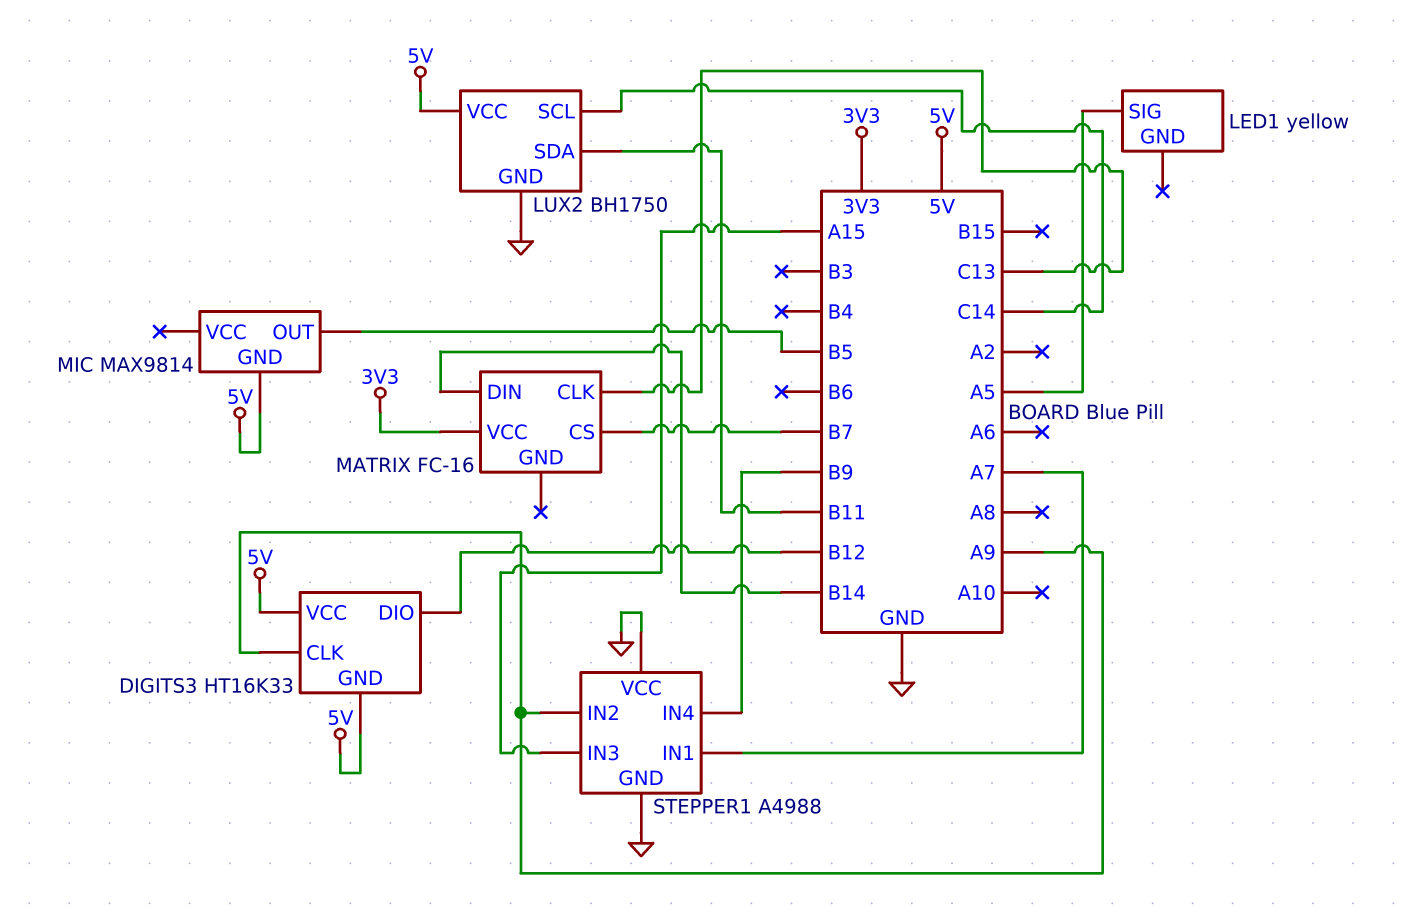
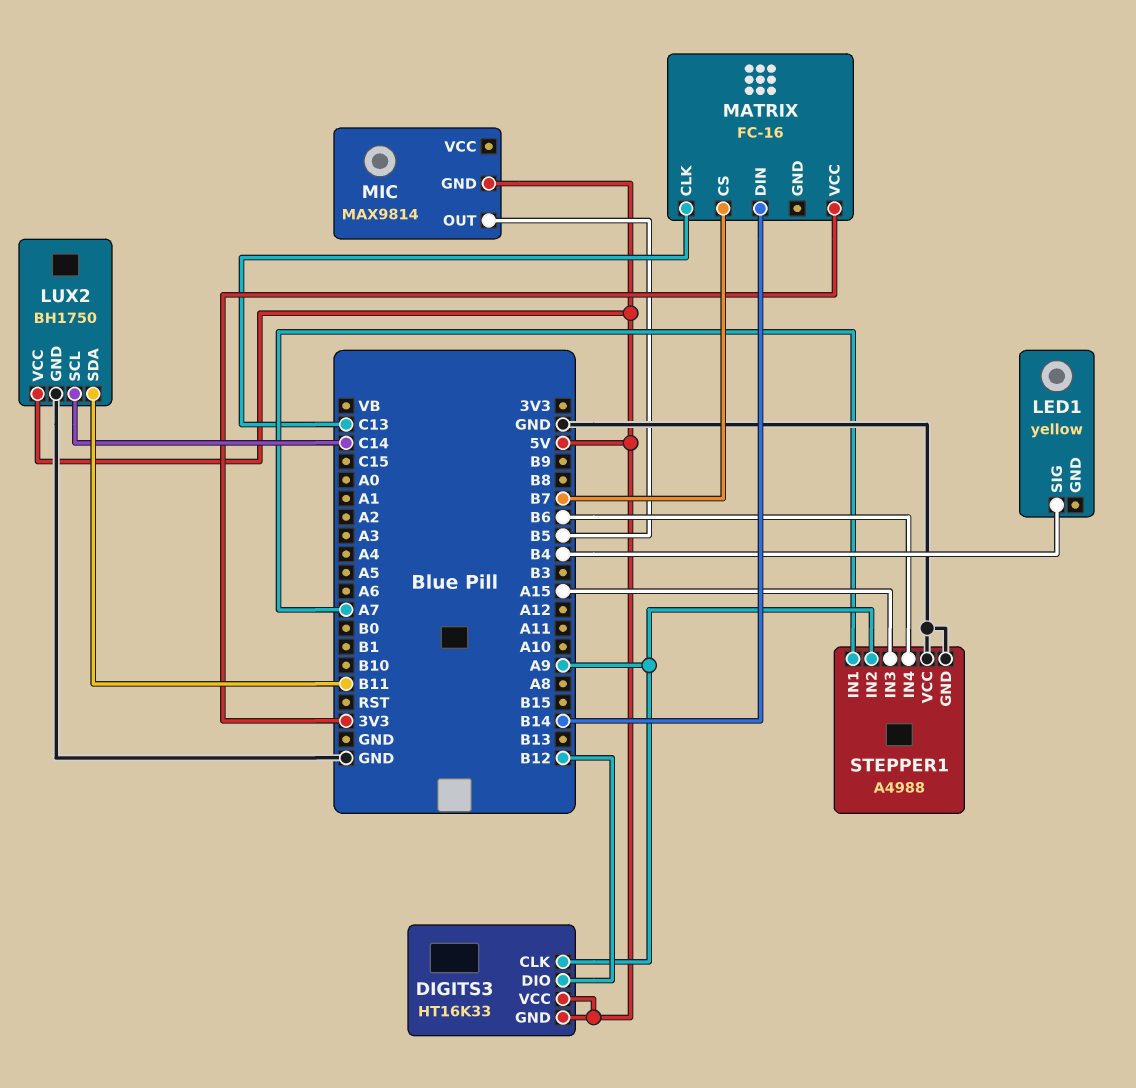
LED1 pin SIG: A5 -> B4
STEPPER1 pin IN4: B9 -> B6

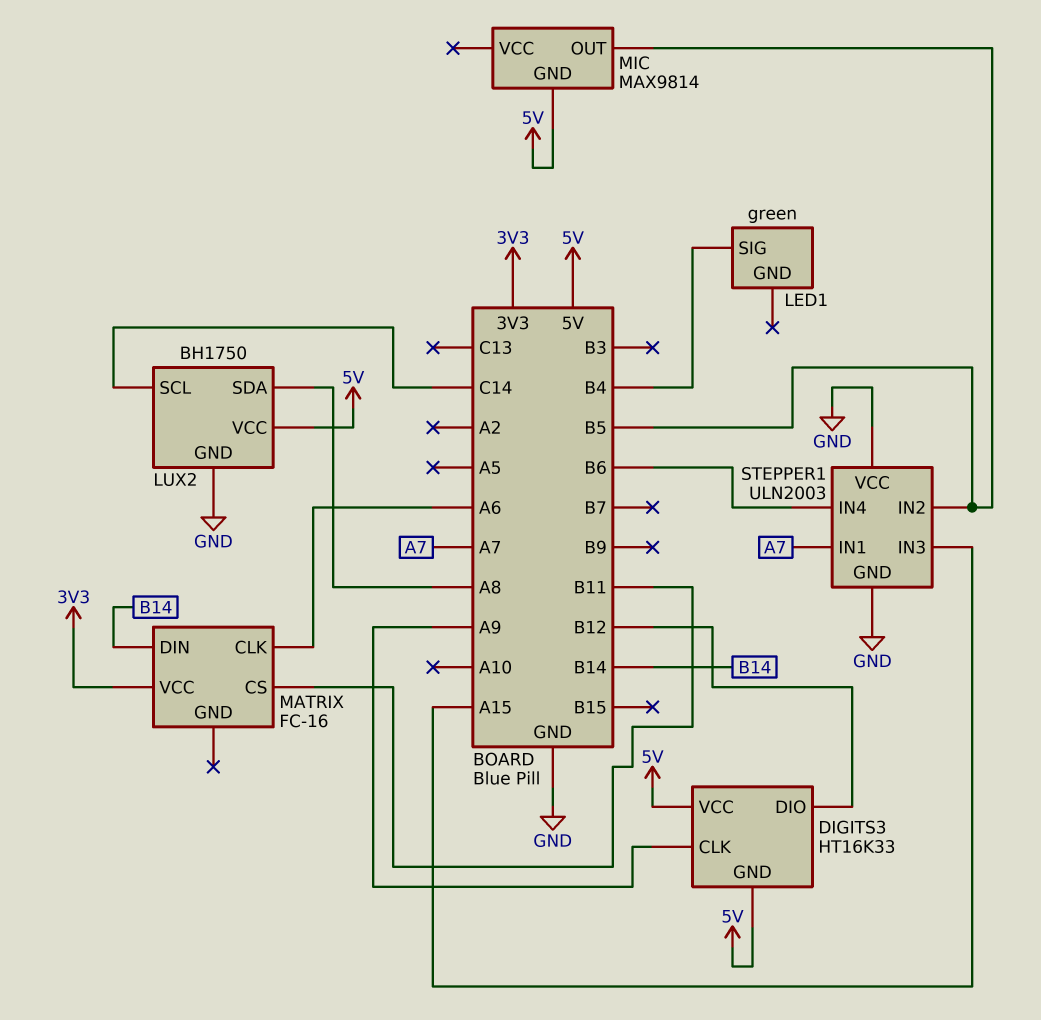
LED1: yellow -> green
LUX2 pin SDA: B11 -> A8
MATRIX pin CLK: C13 -> A6
MATRIX pin CS: B7 -> B11
STEPPER1: A4988 -> ULN2003
STEPPER1 pin IN2: A9 -> B5

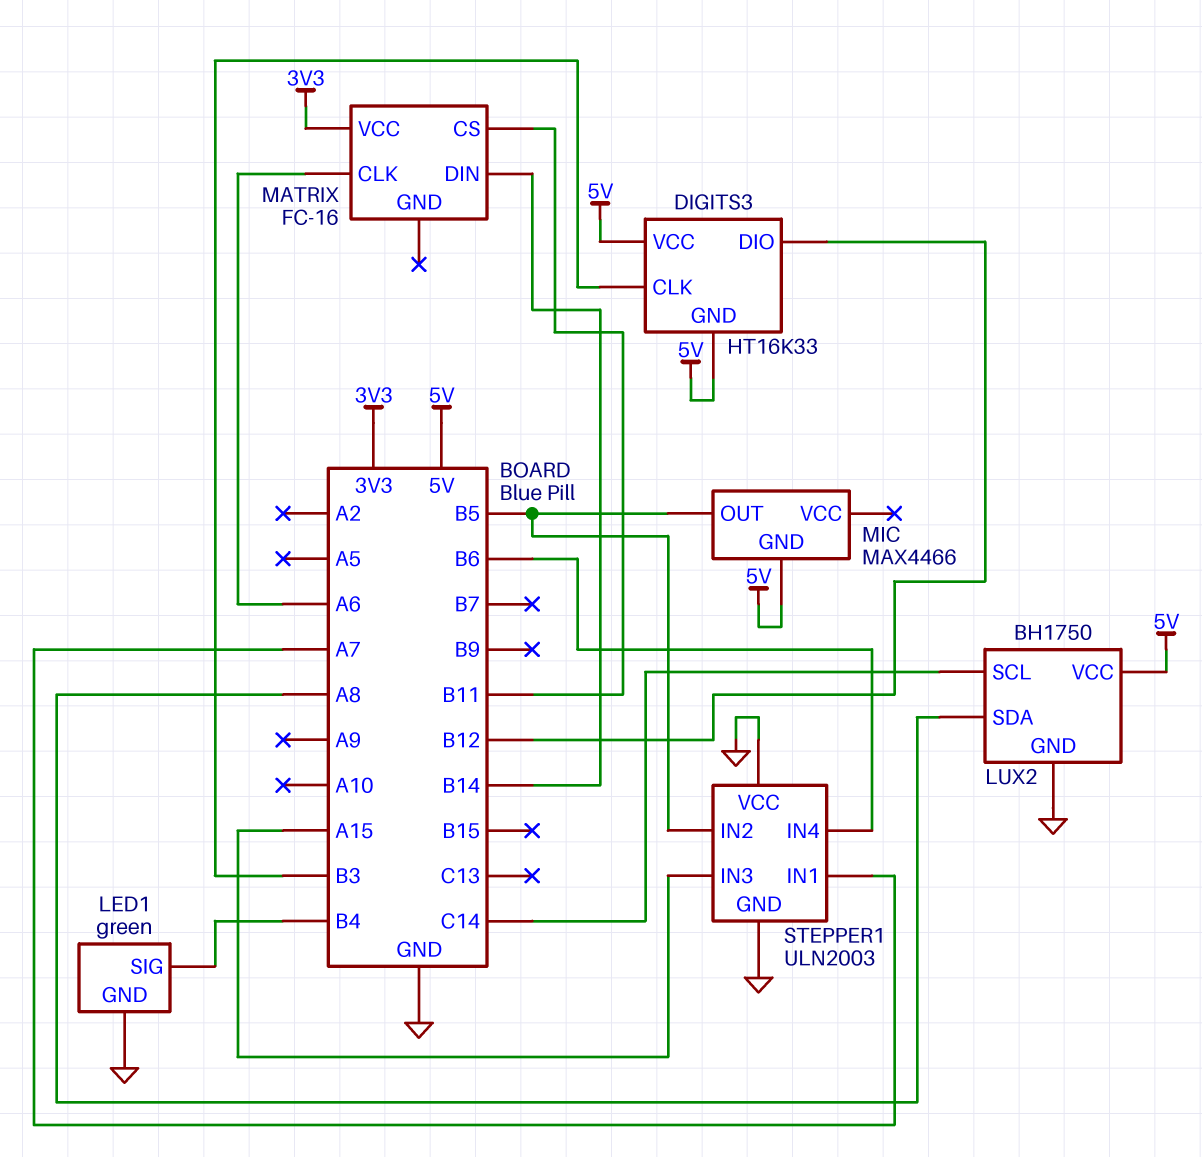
DIGITS3 pin CLK: A9 -> B3
LED1 pin GND: none -> GND
MIC: MAX9814 -> MAX4466

